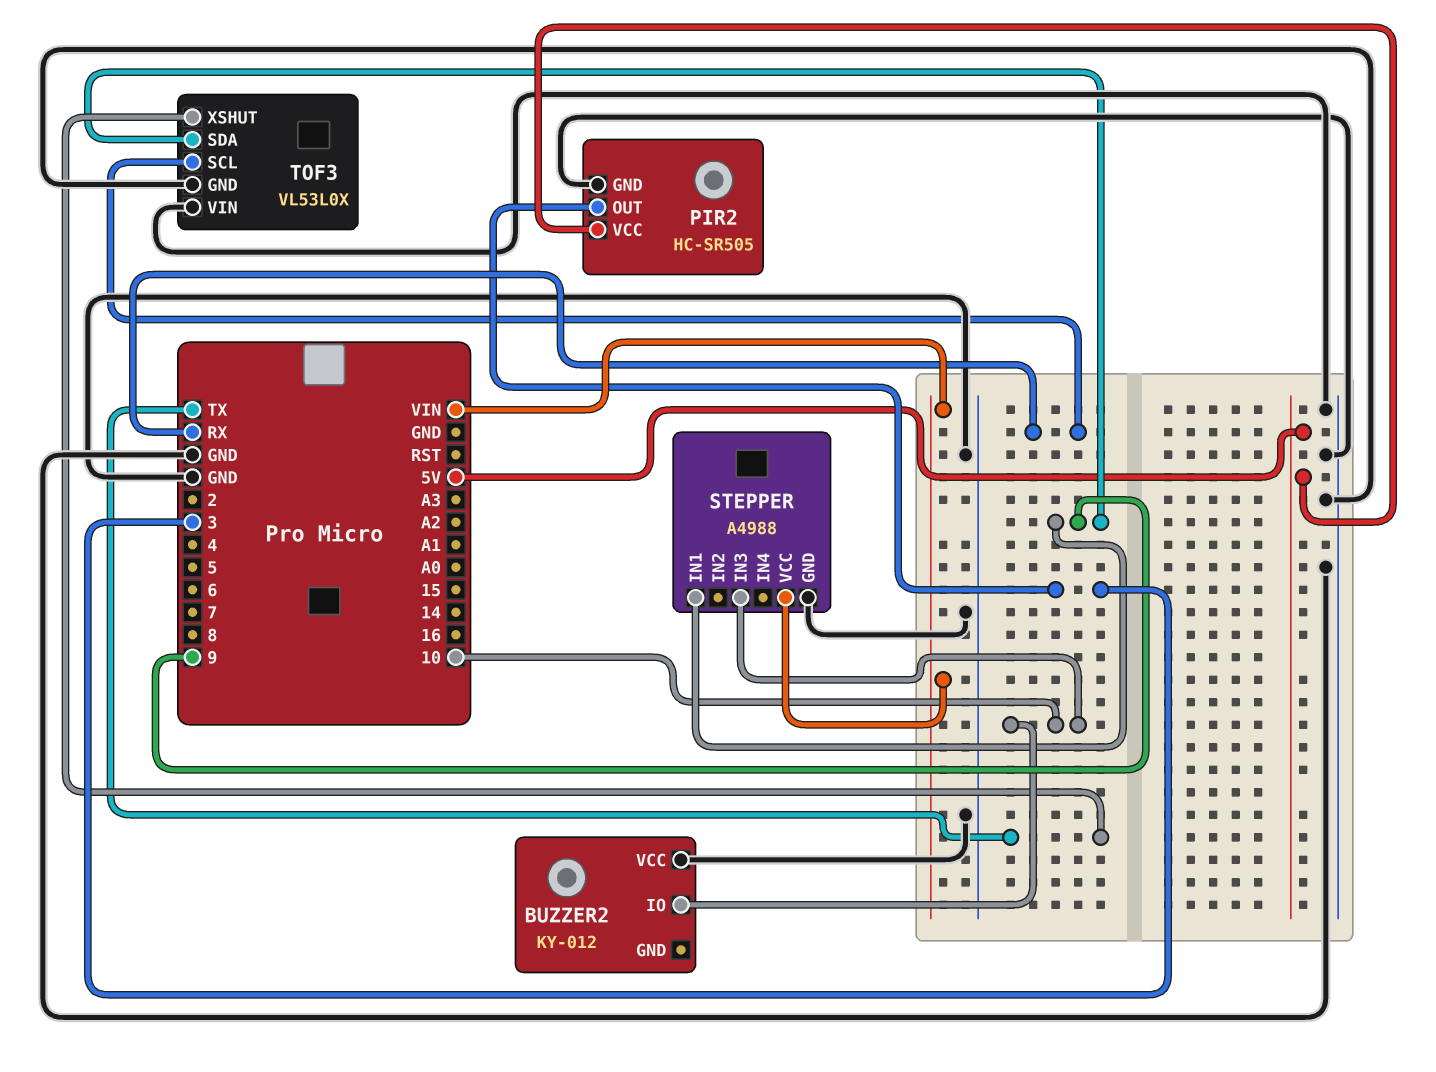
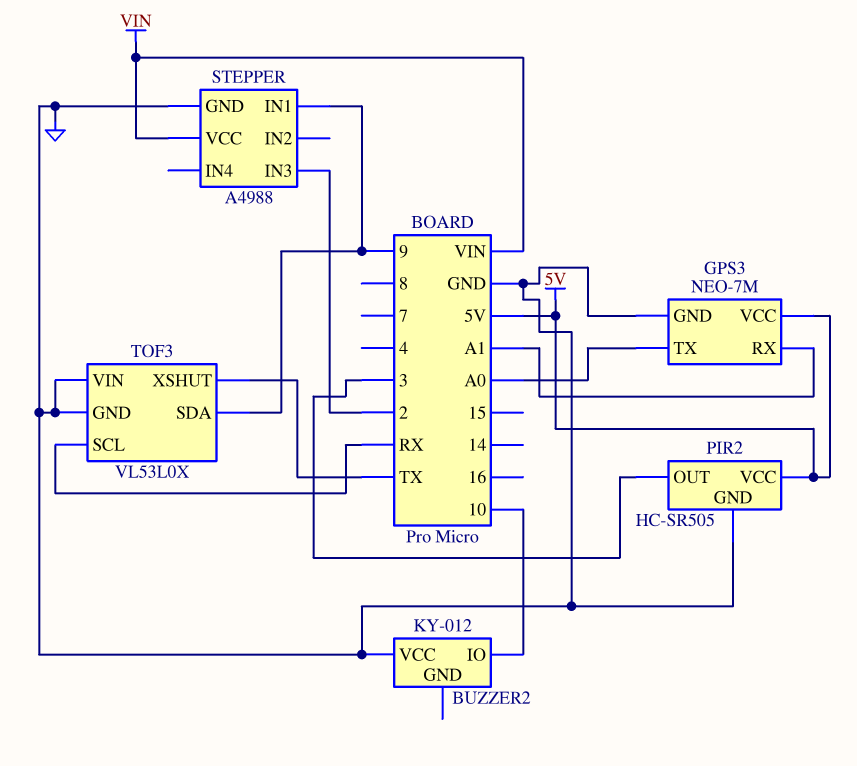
GPS3: none -> NEO-7M
GPS3 pin GND: none -> GND
GPS3 pin RX: none -> A1
GPS3 pin TX: none -> A0
GPS3 pin VCC: none -> 5V
STEPPER pin IN3: 10 -> 2

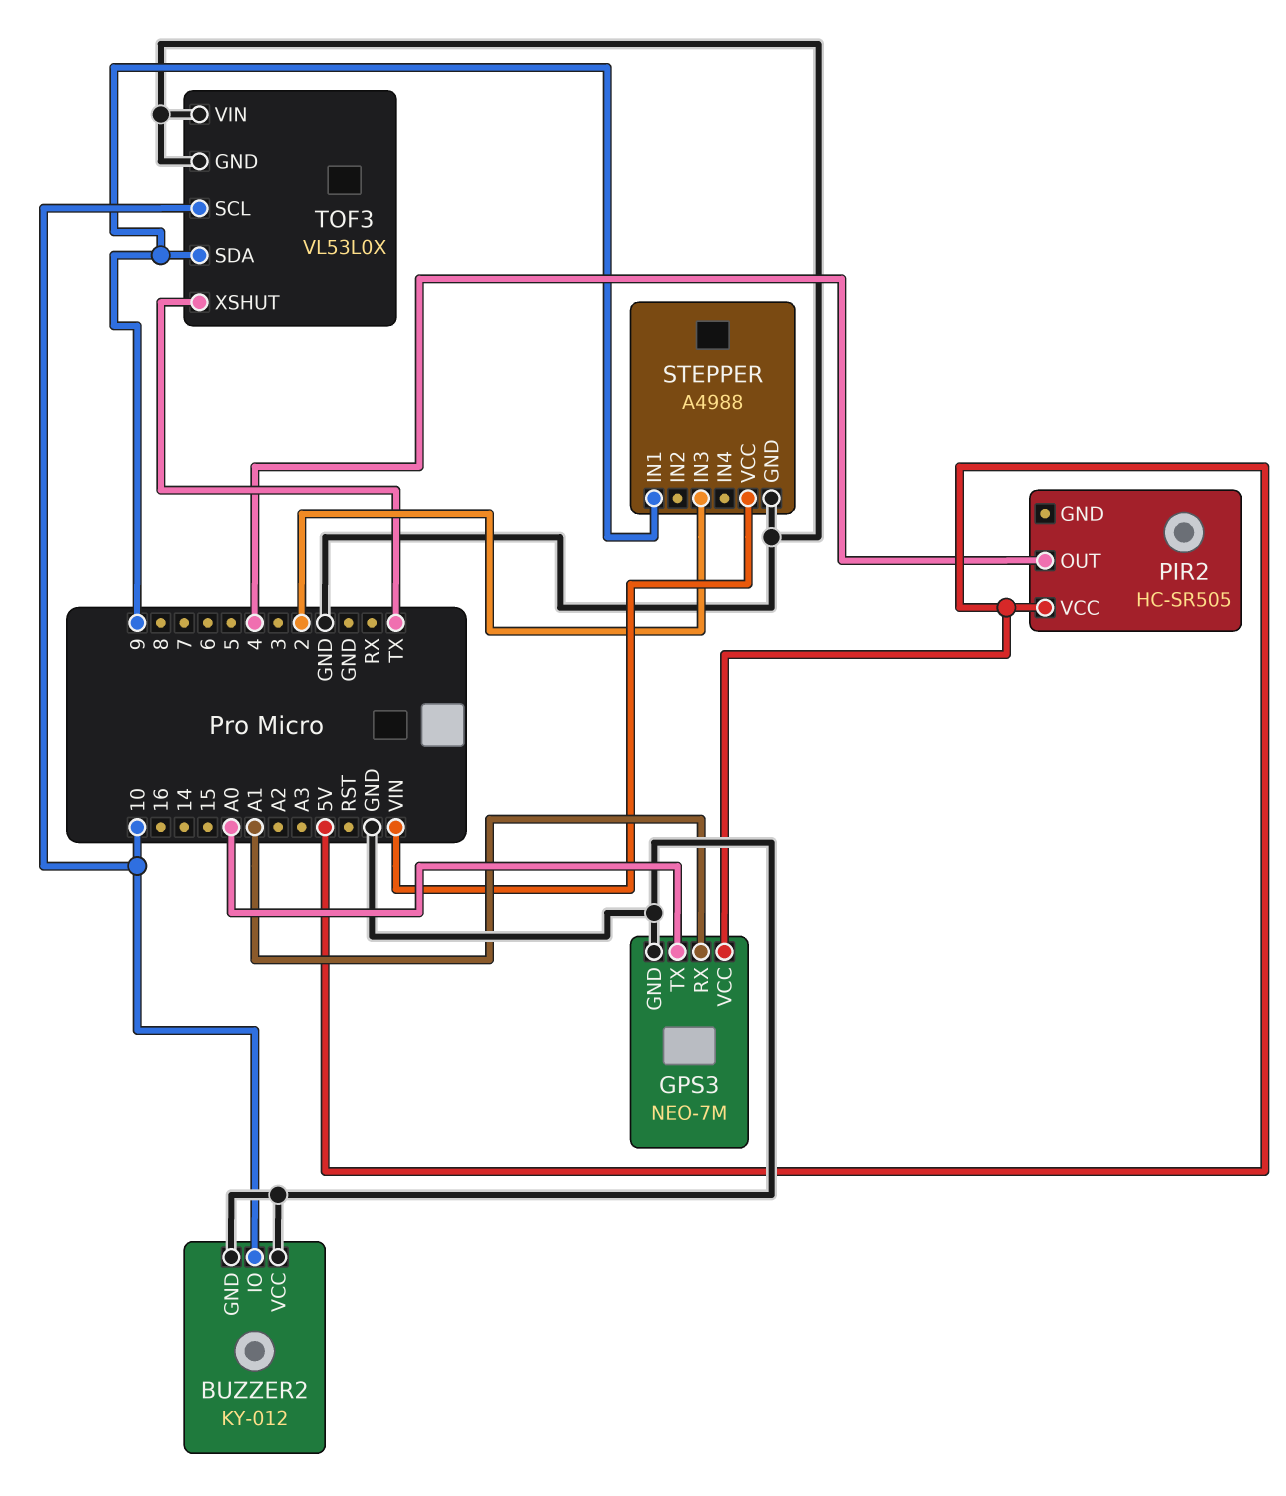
BUZZER2 pin GND: none -> GND
PIR2 pin GND: GND -> none
PIR2 pin OUT: 3 -> 4
TOF3 pin SCL: RX -> 10

